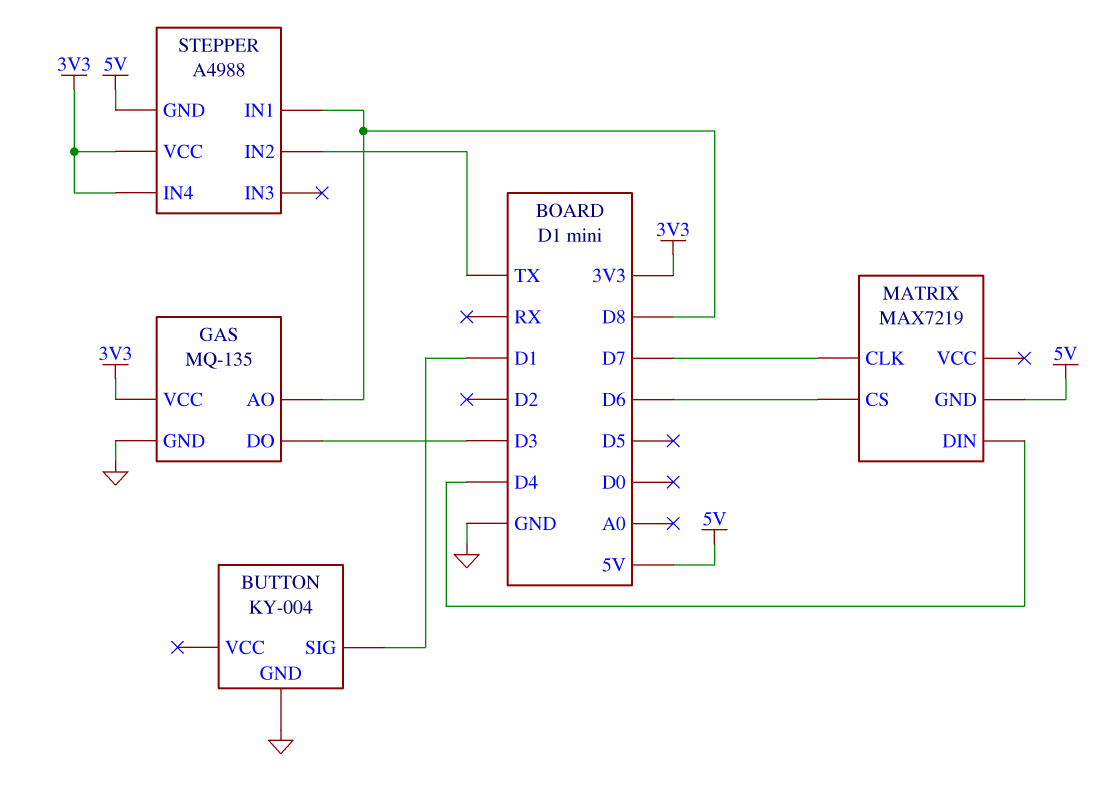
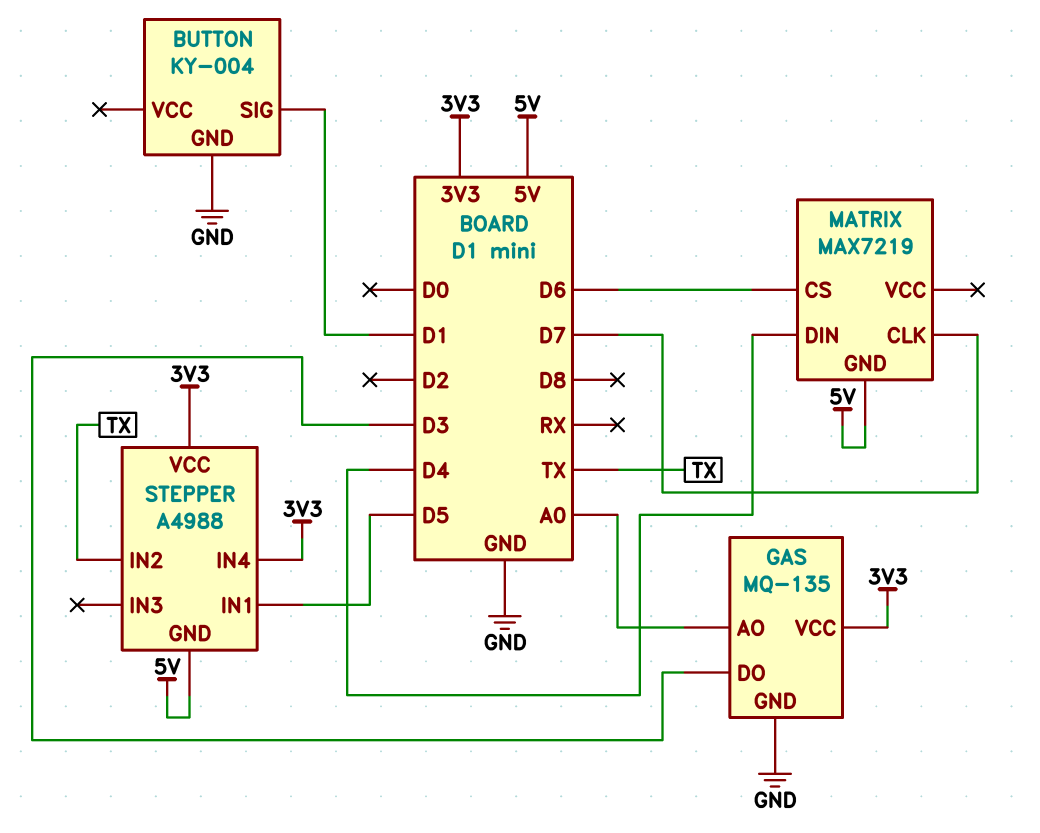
GAS pin AO: D8 -> A0
STEPPER pin IN1: D8 -> D5

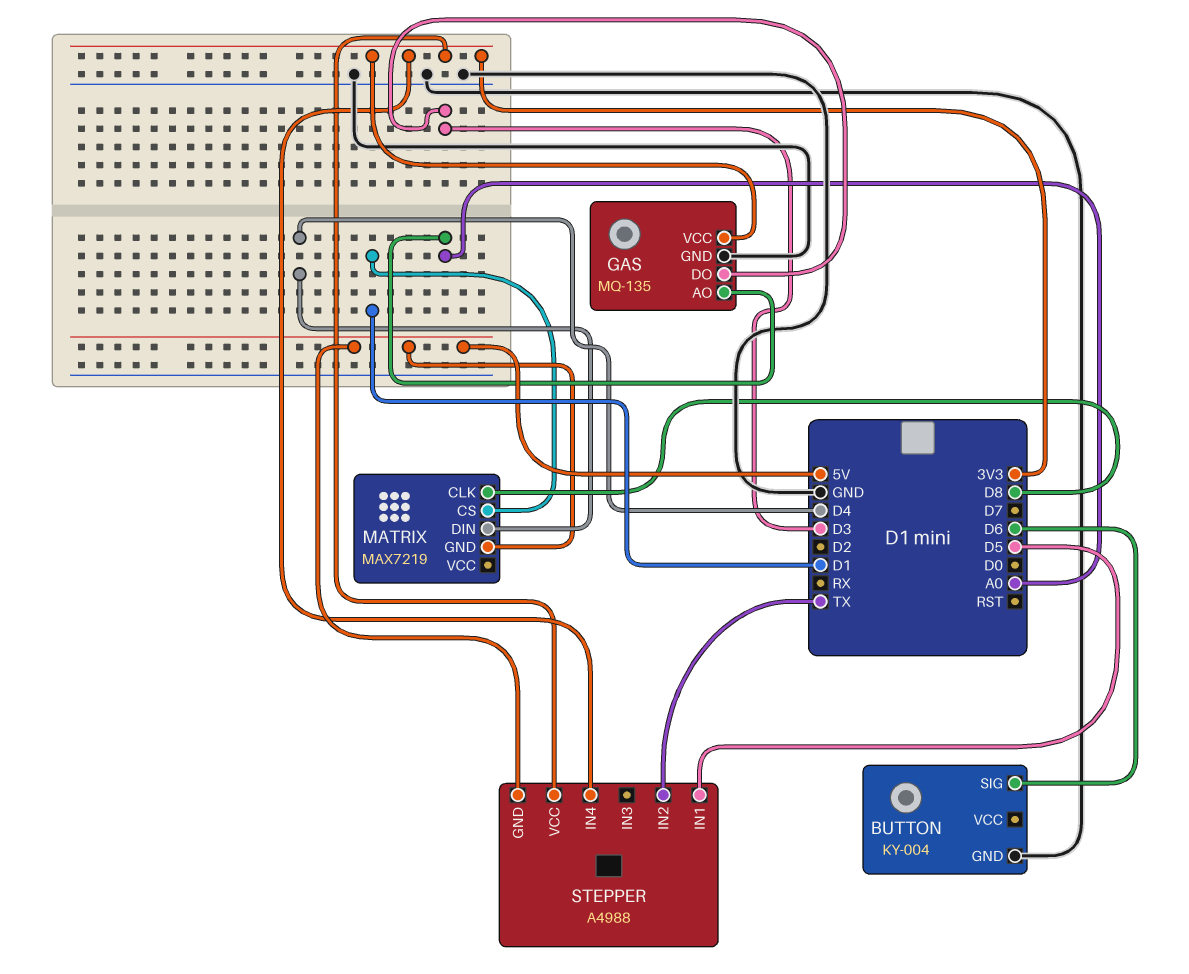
BUTTON pin SIG: D1 -> D6
MATRIX pin CLK: D7 -> D8
MATRIX pin CS: D6 -> D1

